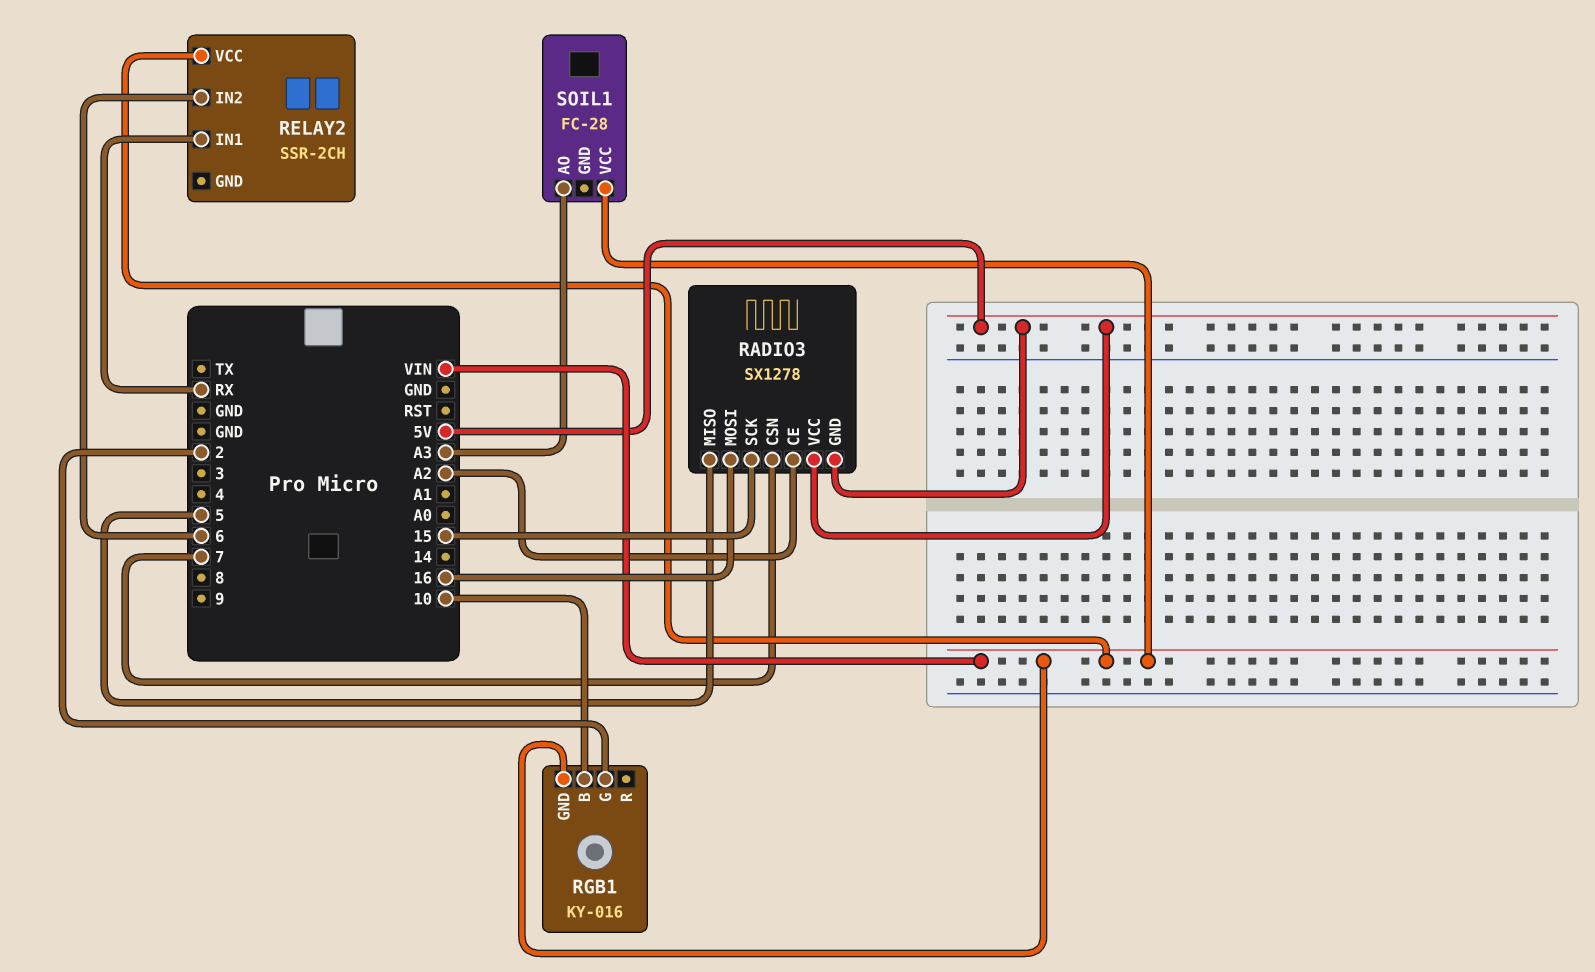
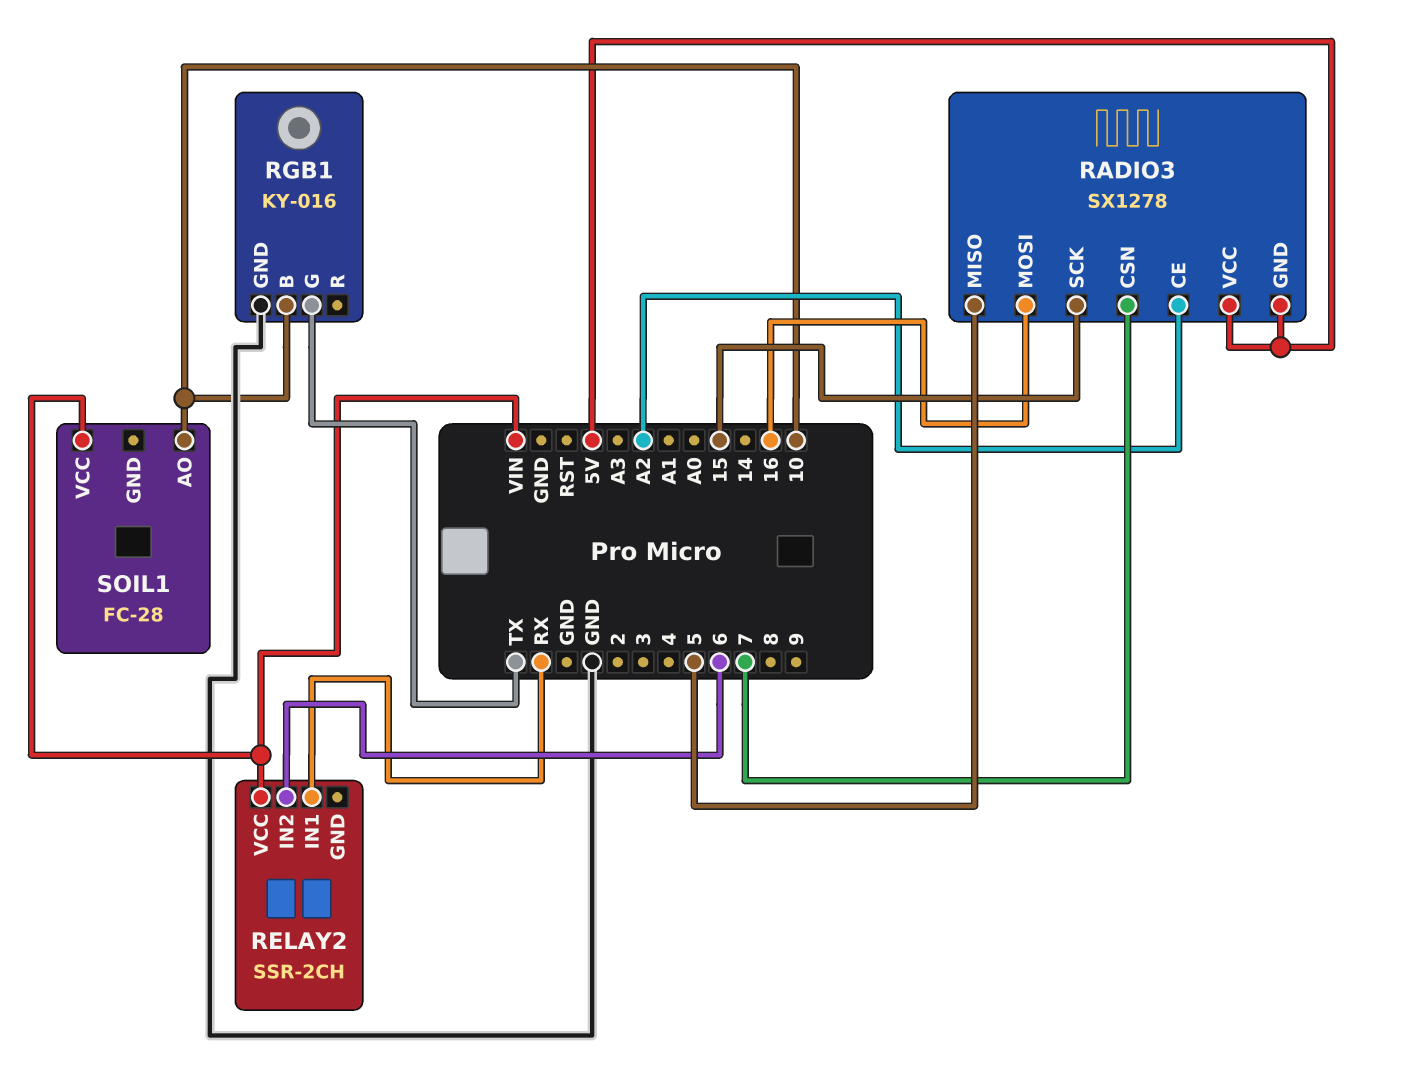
RGB1 pin G: 2 -> TX
RGB1 pin GND: VIN -> GND
SOIL1 pin AO: A3 -> 10

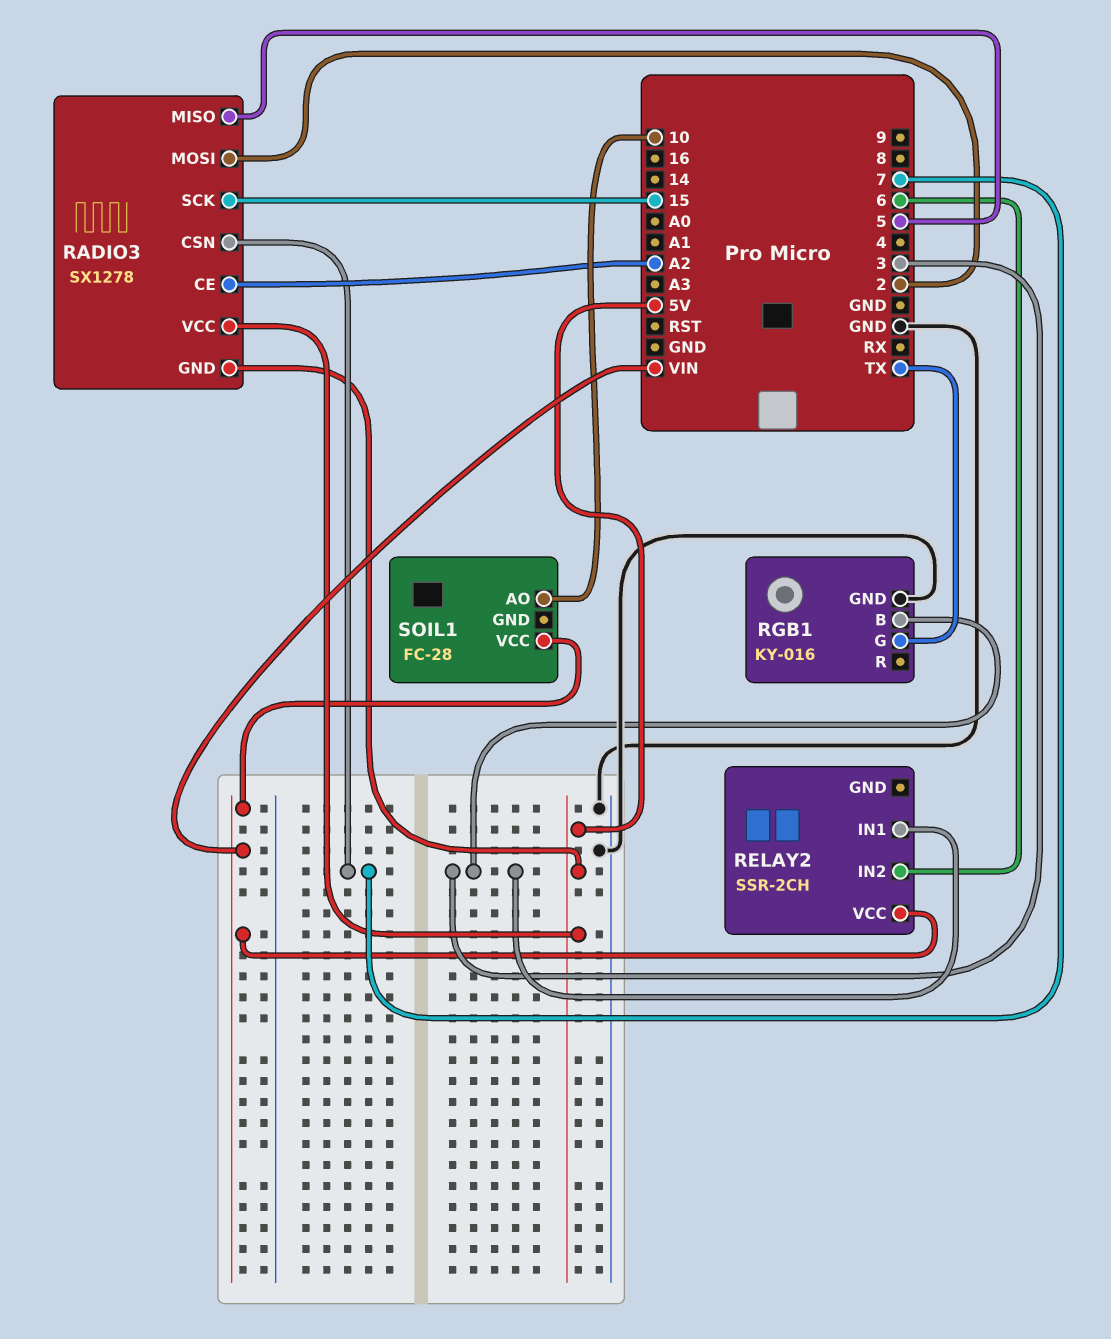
RADIO3 pin MOSI: 16 -> 2
RELAY2 pin IN1: RX -> 3
RGB1 pin B: 10 -> 3

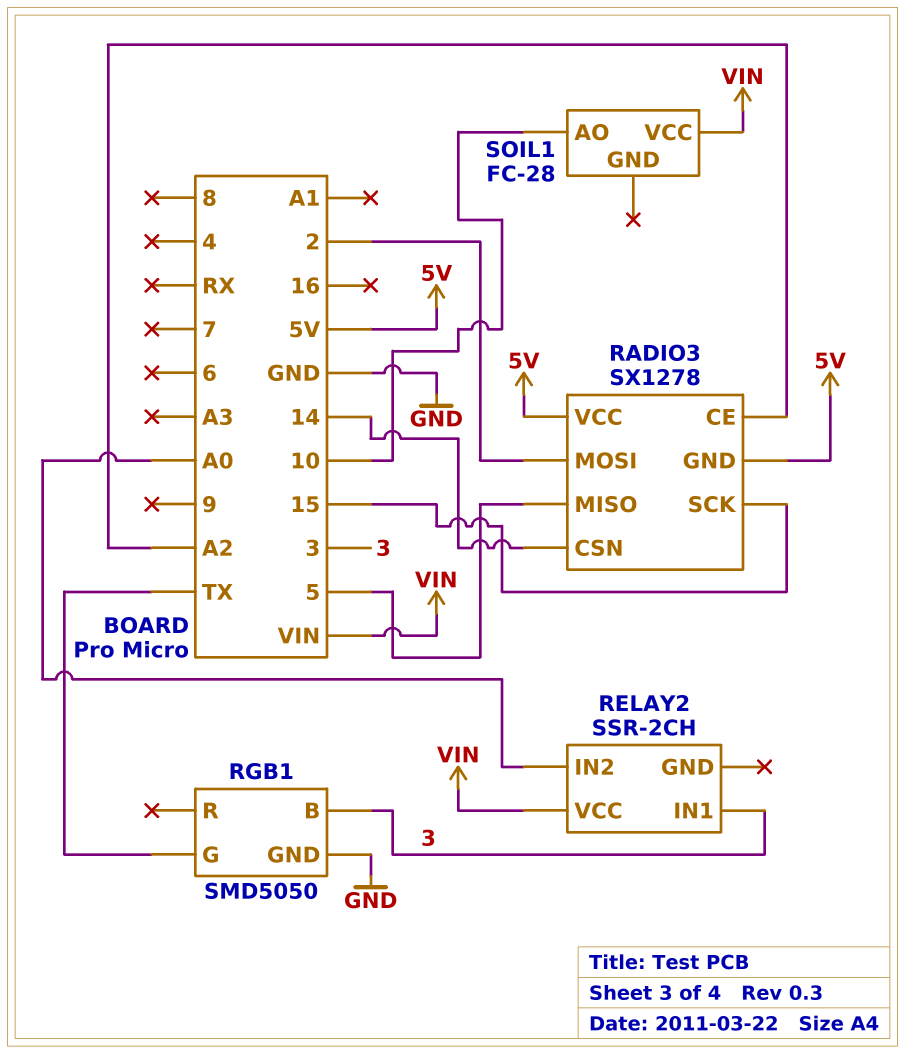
RADIO3 pin CSN: 7 -> 14
RELAY2 pin IN2: 6 -> A0
RGB1: KY-016 -> SMD5050

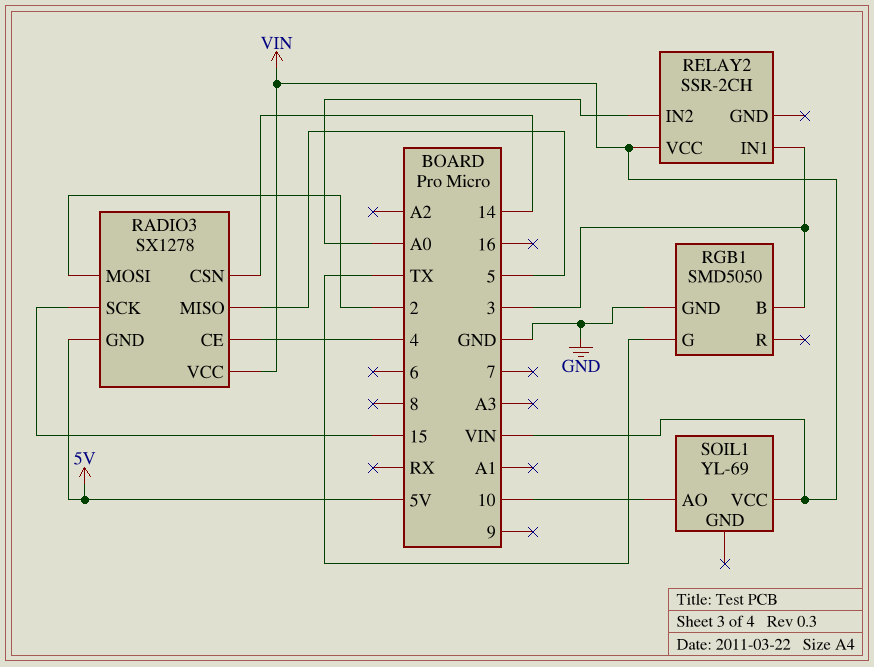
RADIO3 pin CE: A2 -> 4
RADIO3 pin VCC: 5V -> VIN
SOIL1: FC-28 -> YL-69

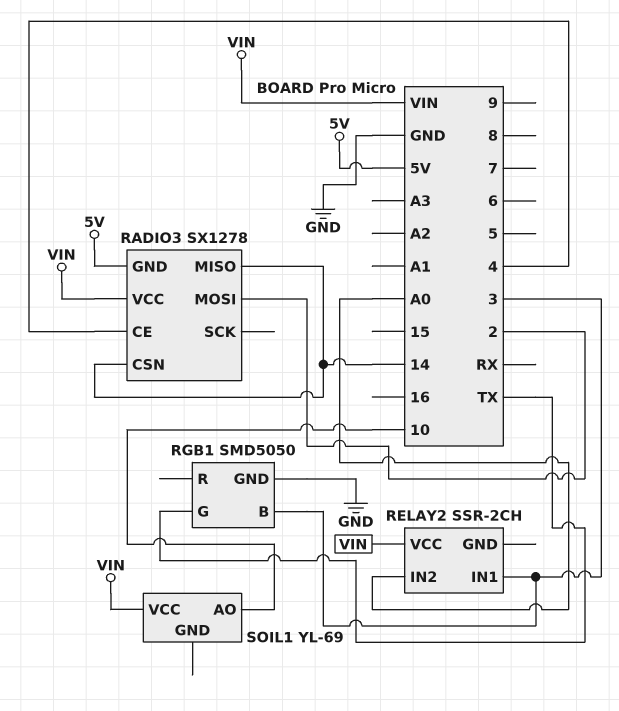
RADIO3 pin MISO: 5 -> 14
RADIO3 pin SCK: 15 -> none

